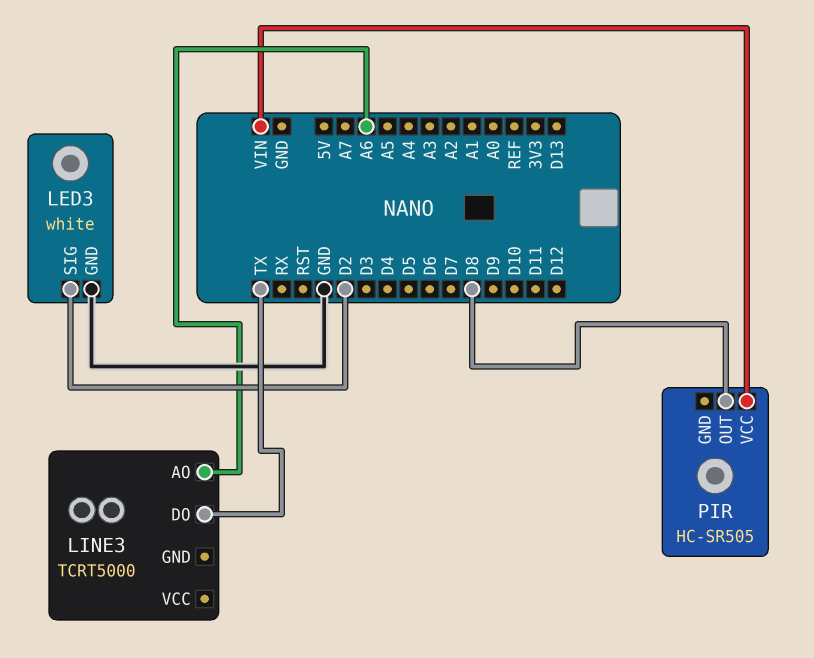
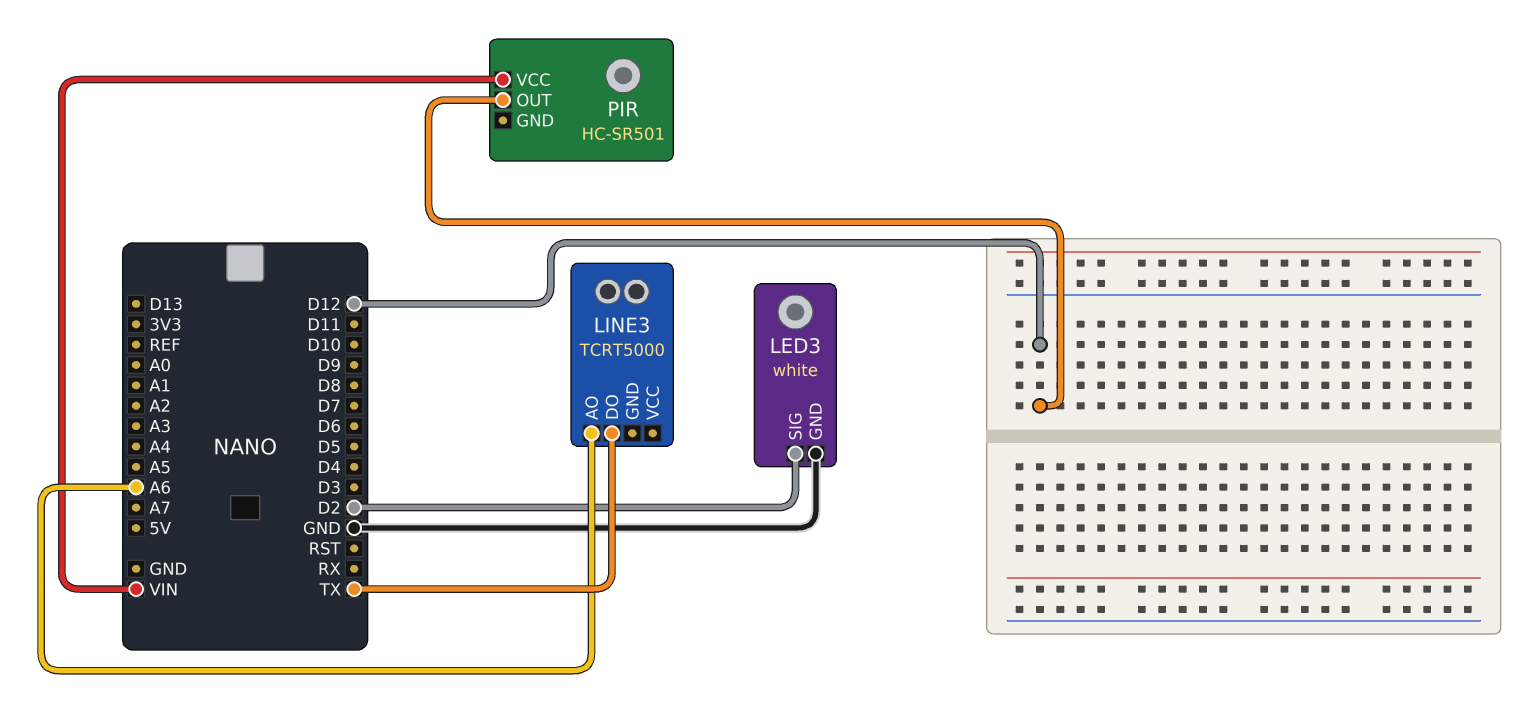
PIR: HC-SR505 -> HC-SR501
PIR pin OUT: D8 -> D12

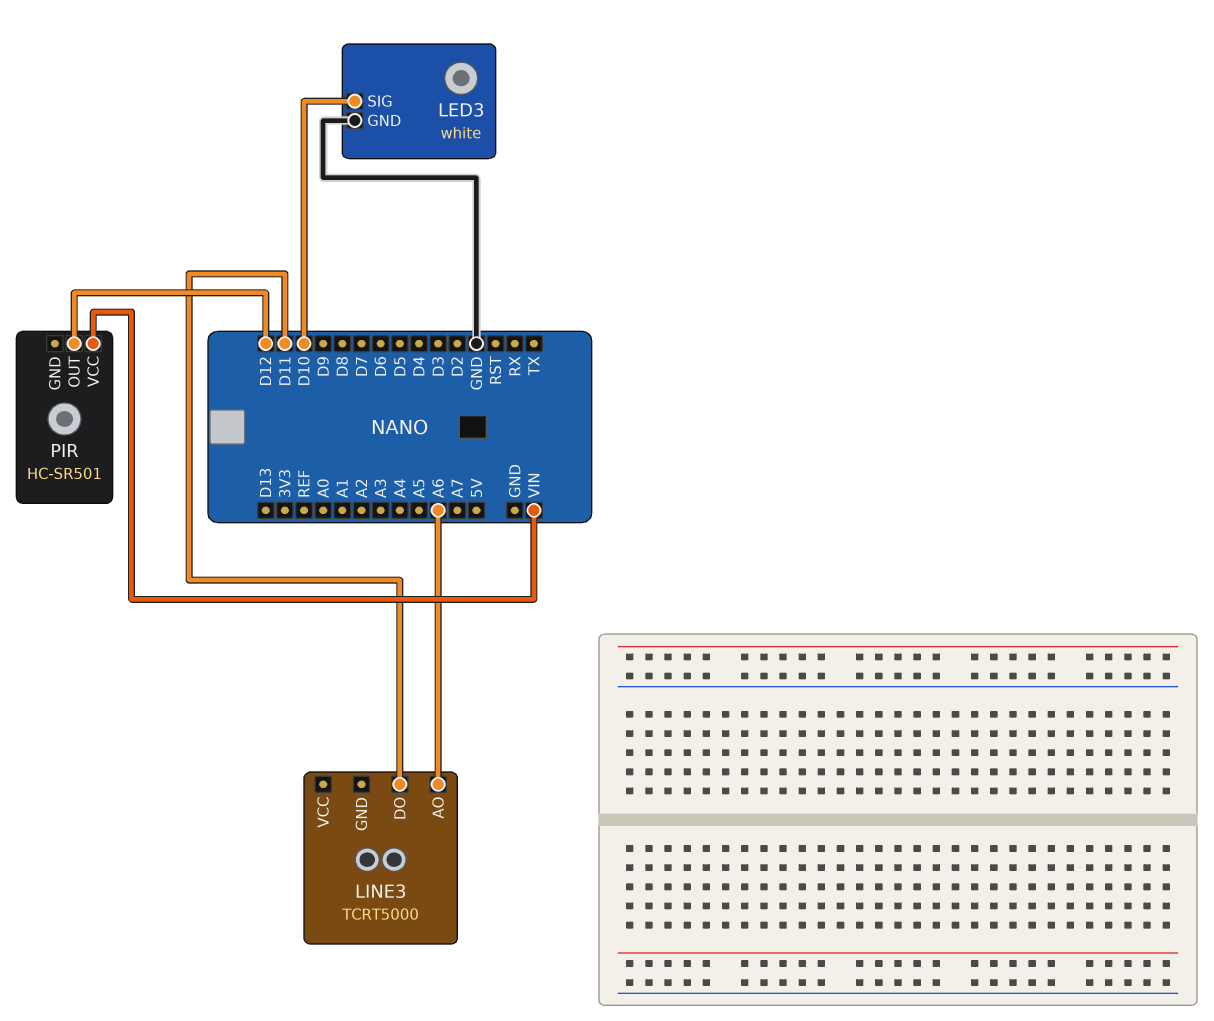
LED3 pin SIG: D2 -> D10
LINE3 pin DO: TX -> D11

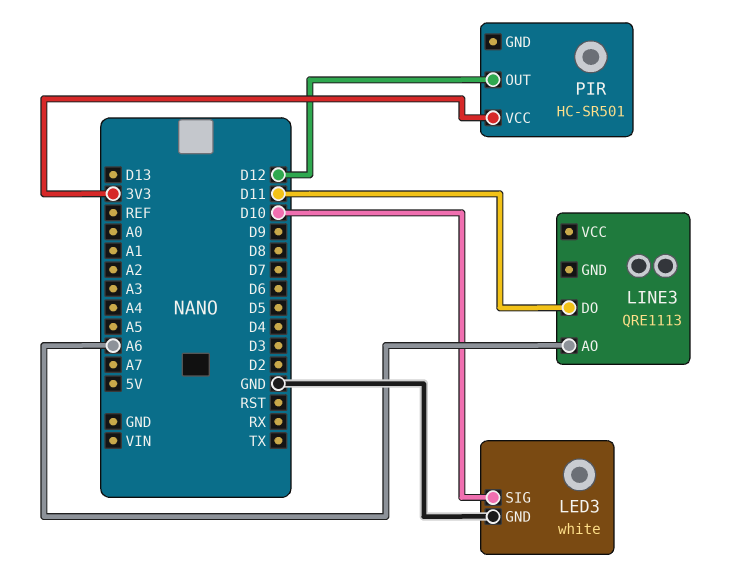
LINE3: TCRT5000 -> QRE1113
PIR pin VCC: VIN -> 3V3

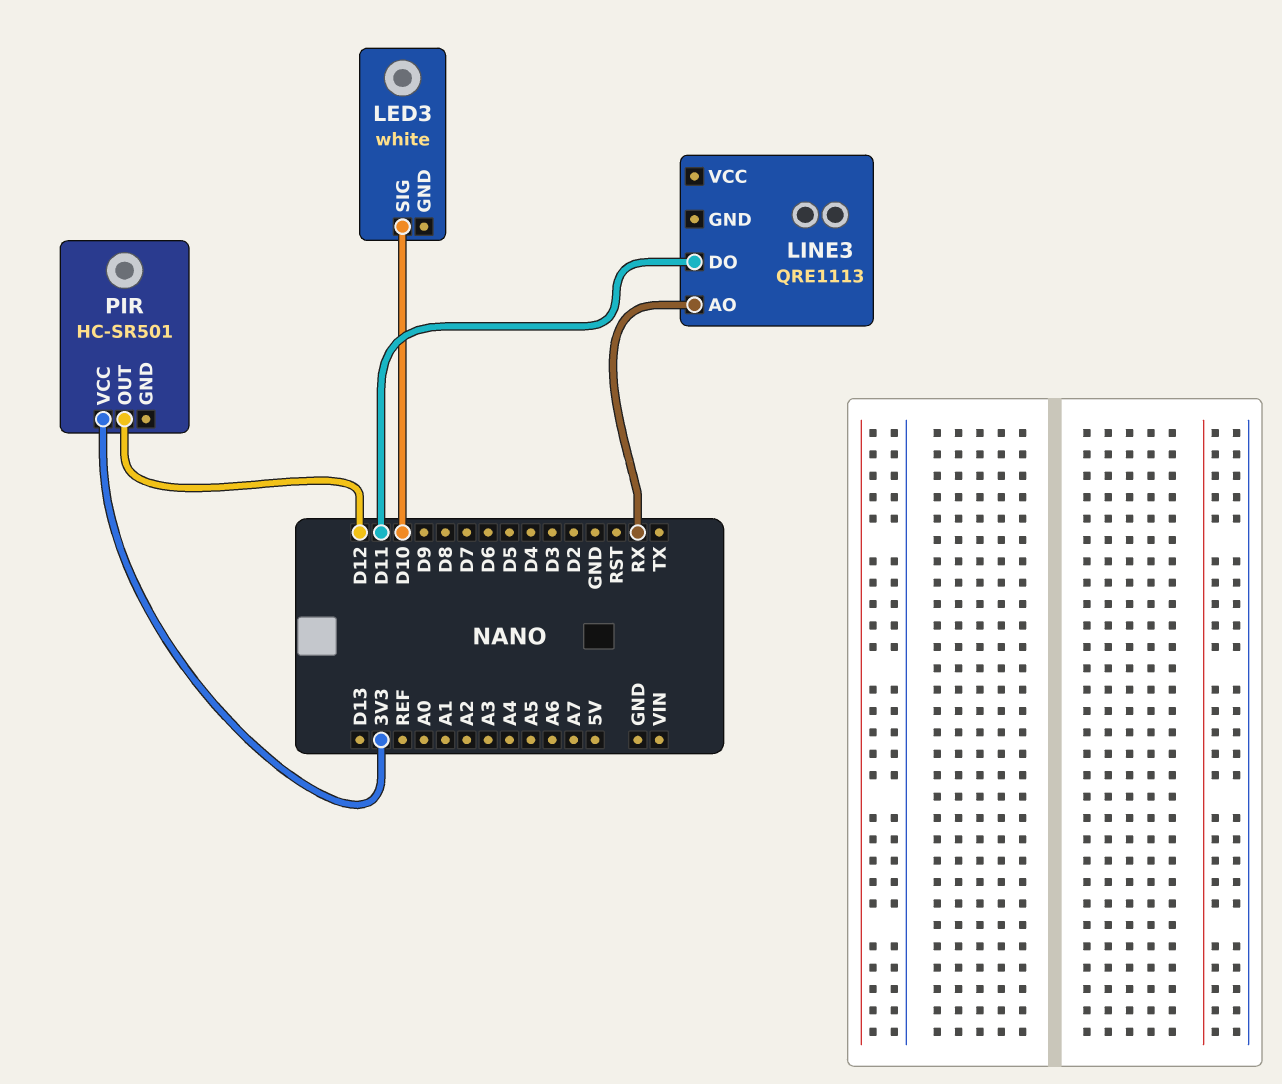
LED3 pin GND: GND -> none
LINE3 pin AO: A6 -> RX

